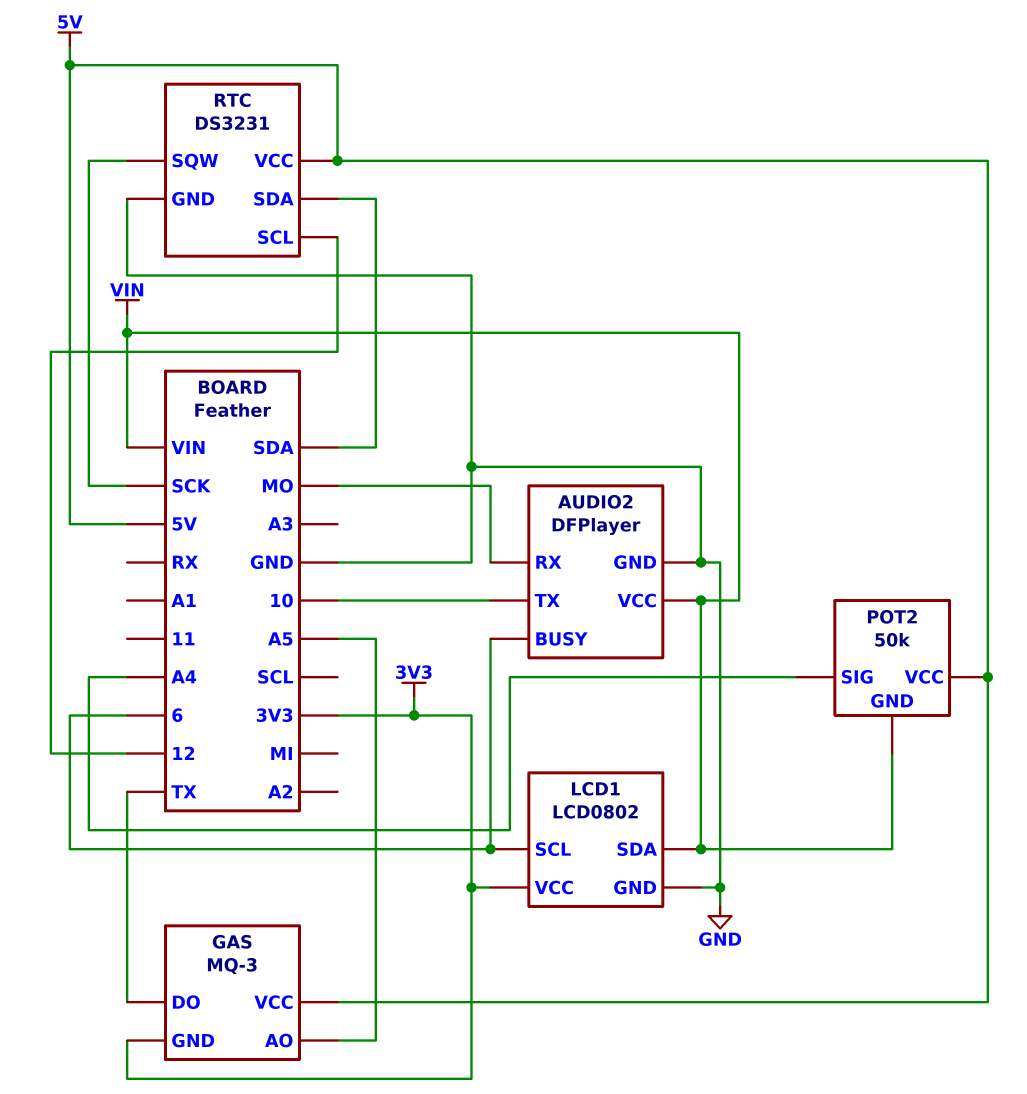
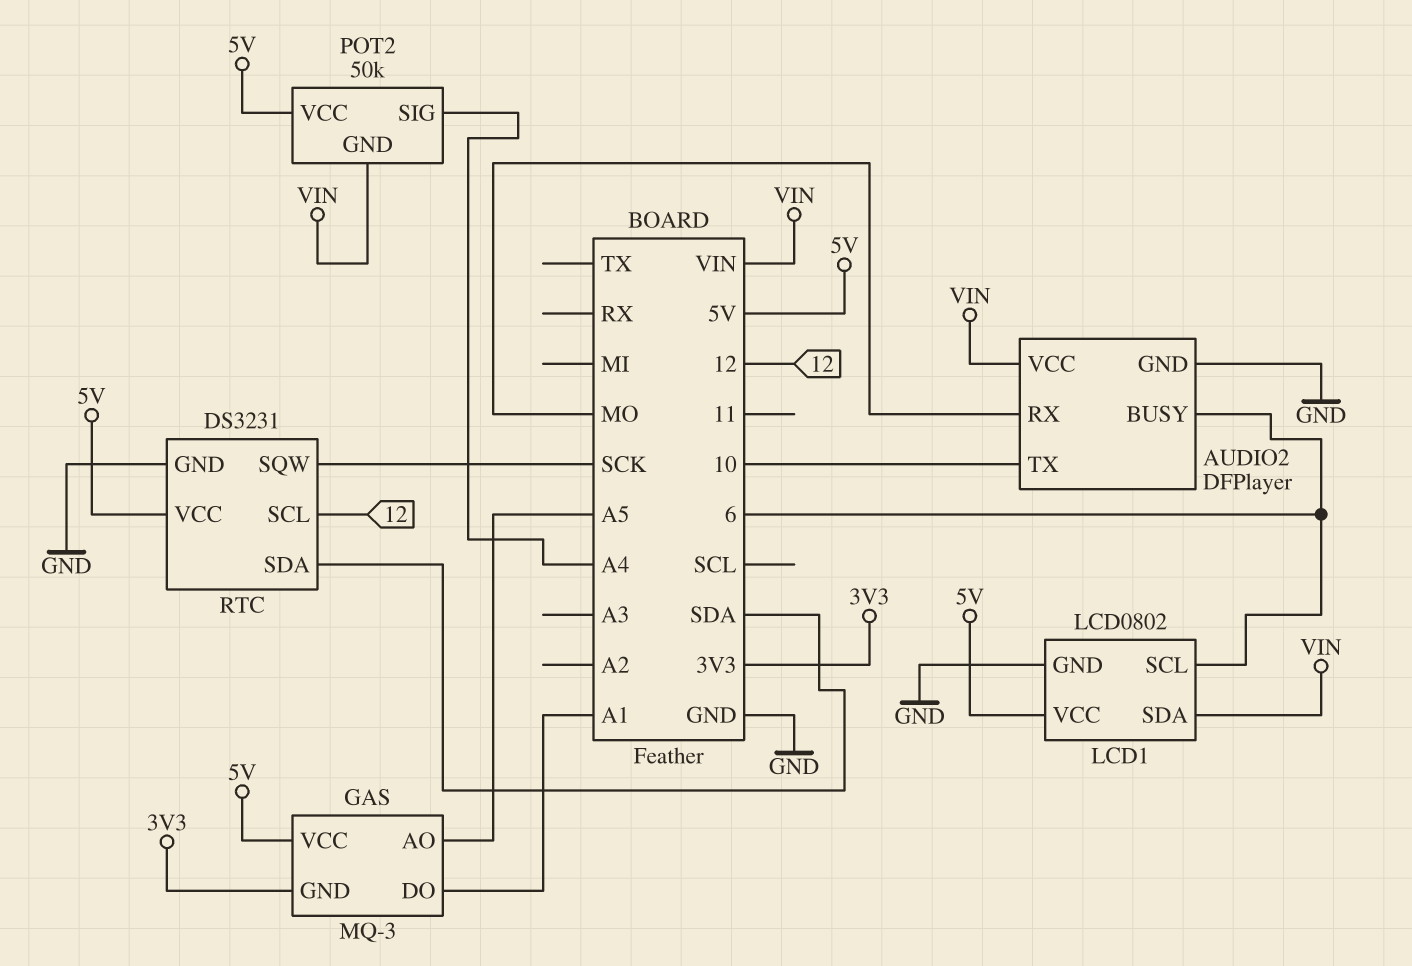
GAS pin DO: TX -> A1
LCD1 pin VCC: 3V3 -> 5V

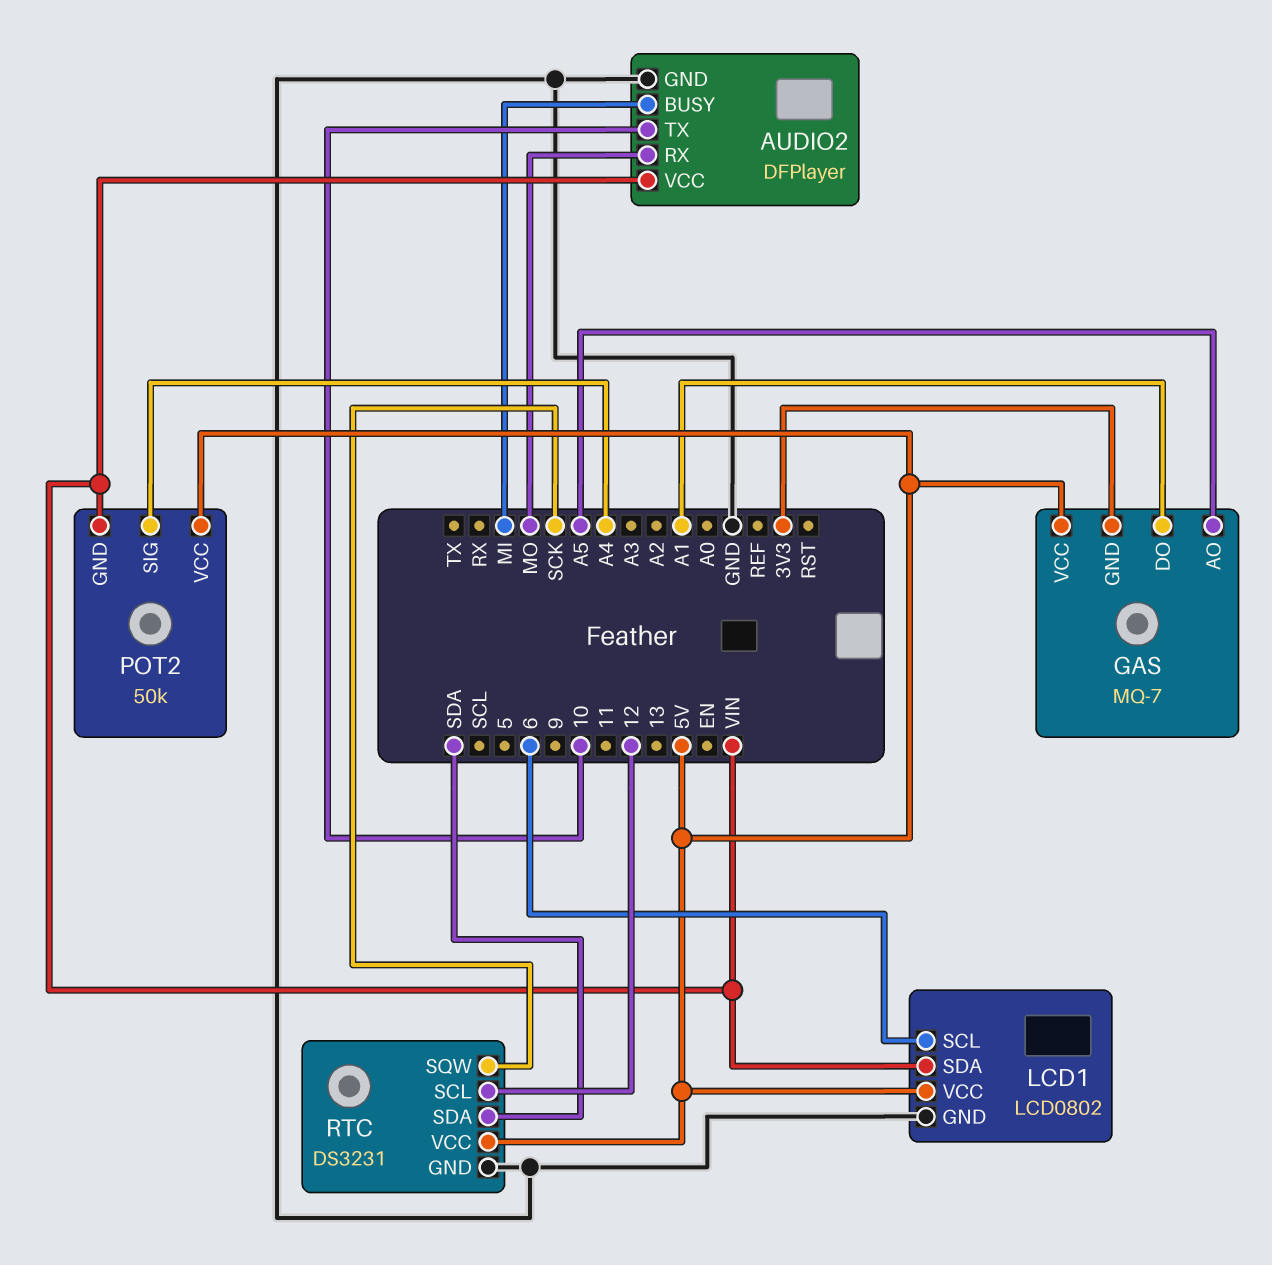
AUDIO2 pin BUSY: 6 -> MI
GAS: MQ-3 -> MQ-7

